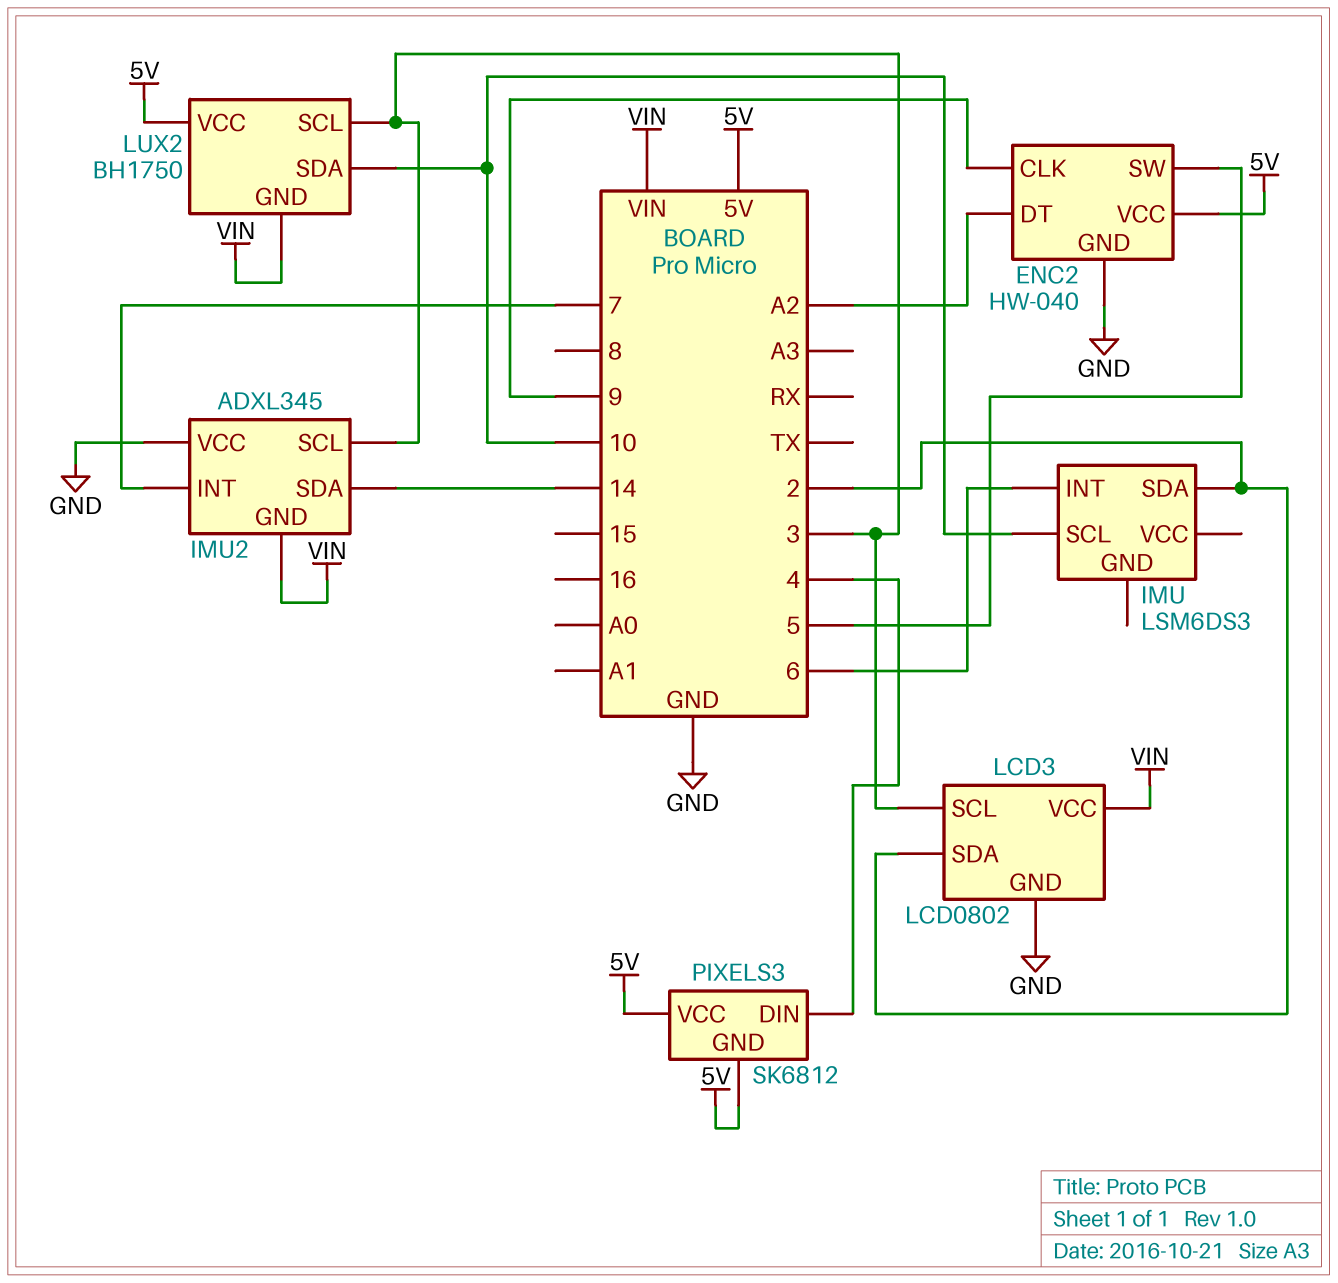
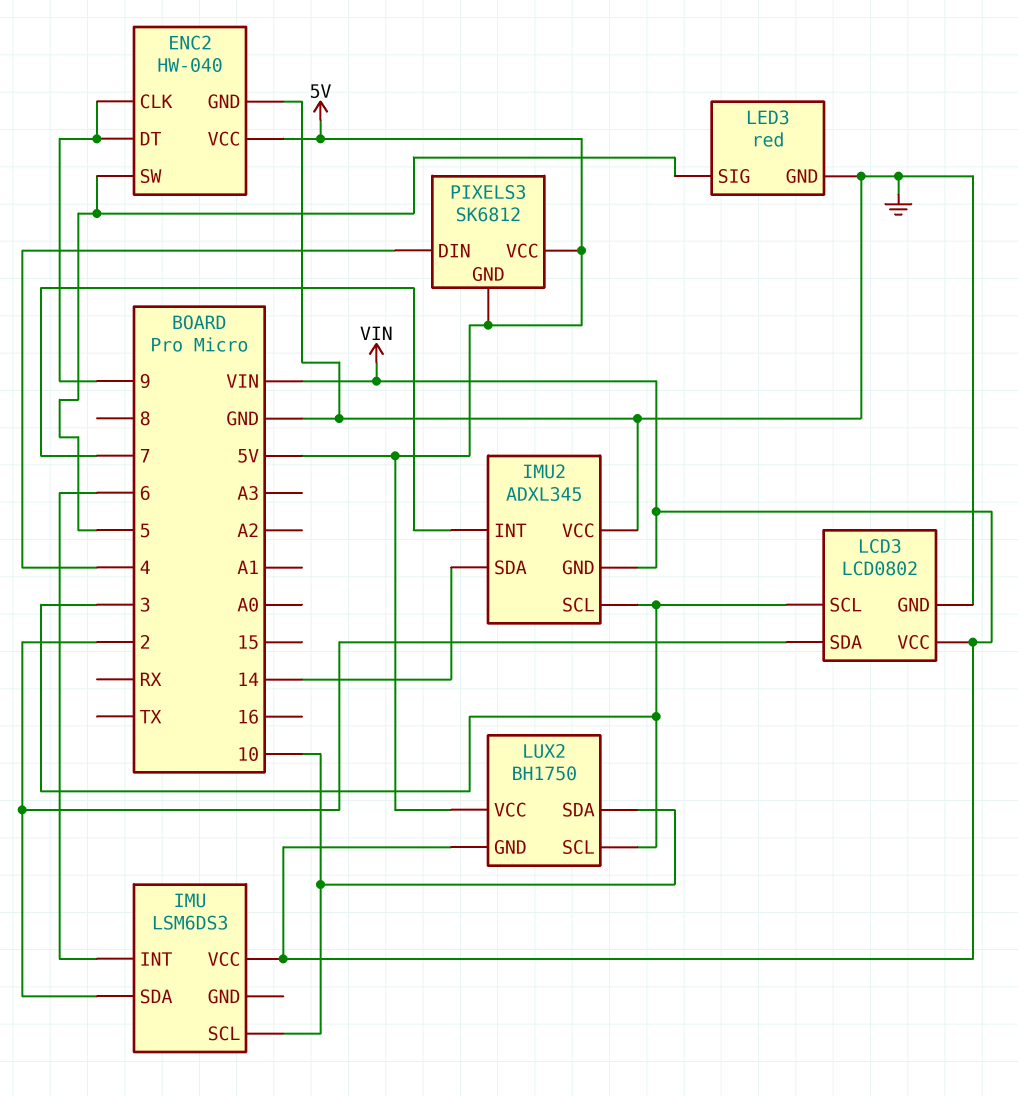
ENC2 pin DT: A2 -> 9
IMU pin VCC: none -> VIN
LED3: none -> red
LED3 pin GND: none -> GND
LED3 pin SIG: none -> 5

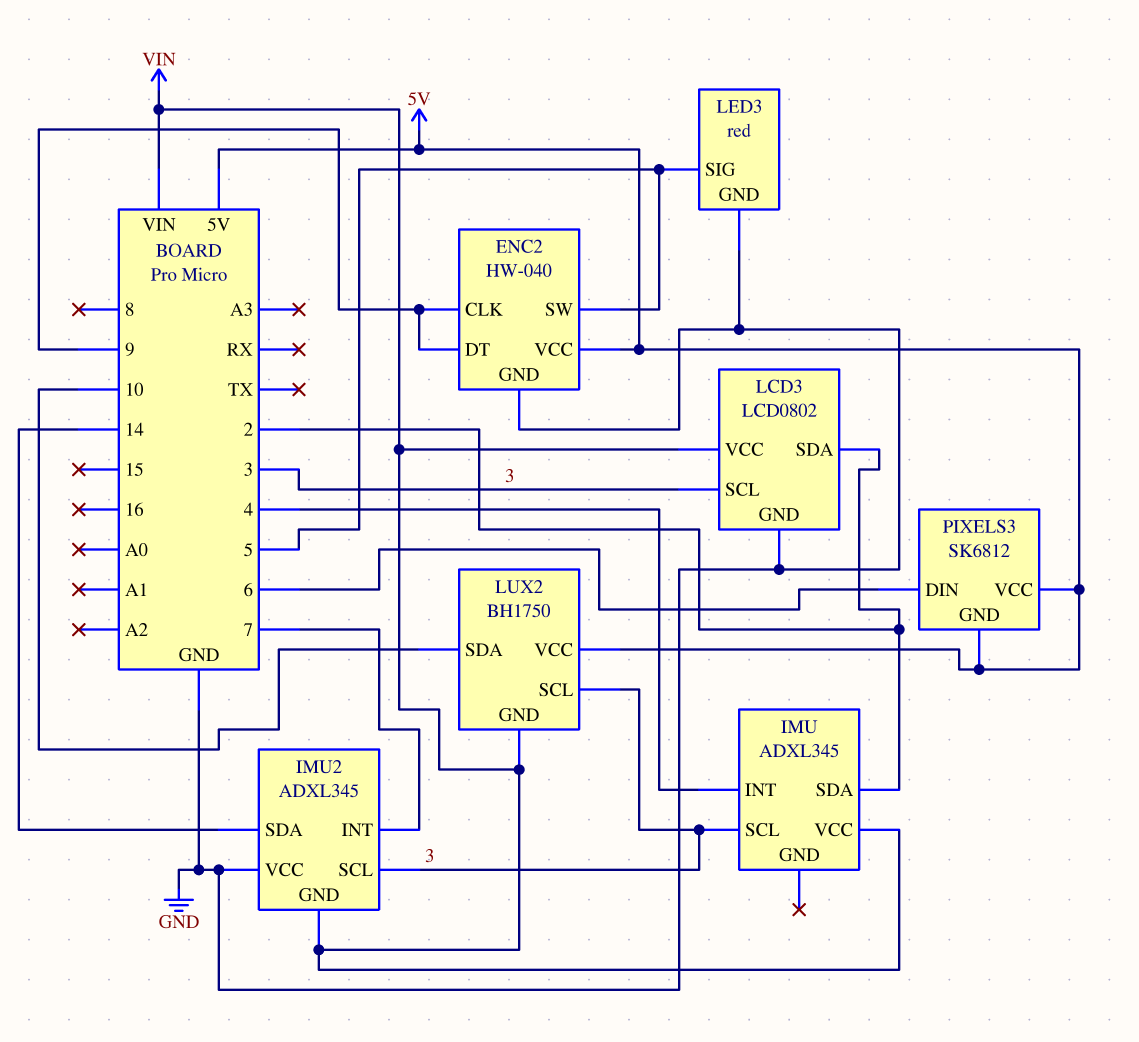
IMU: LSM6DS3 -> ADXL345
IMU pin INT: 6 -> 4
IMU pin SCL: 10 -> 3
PIXELS3 pin DIN: 4 -> 6

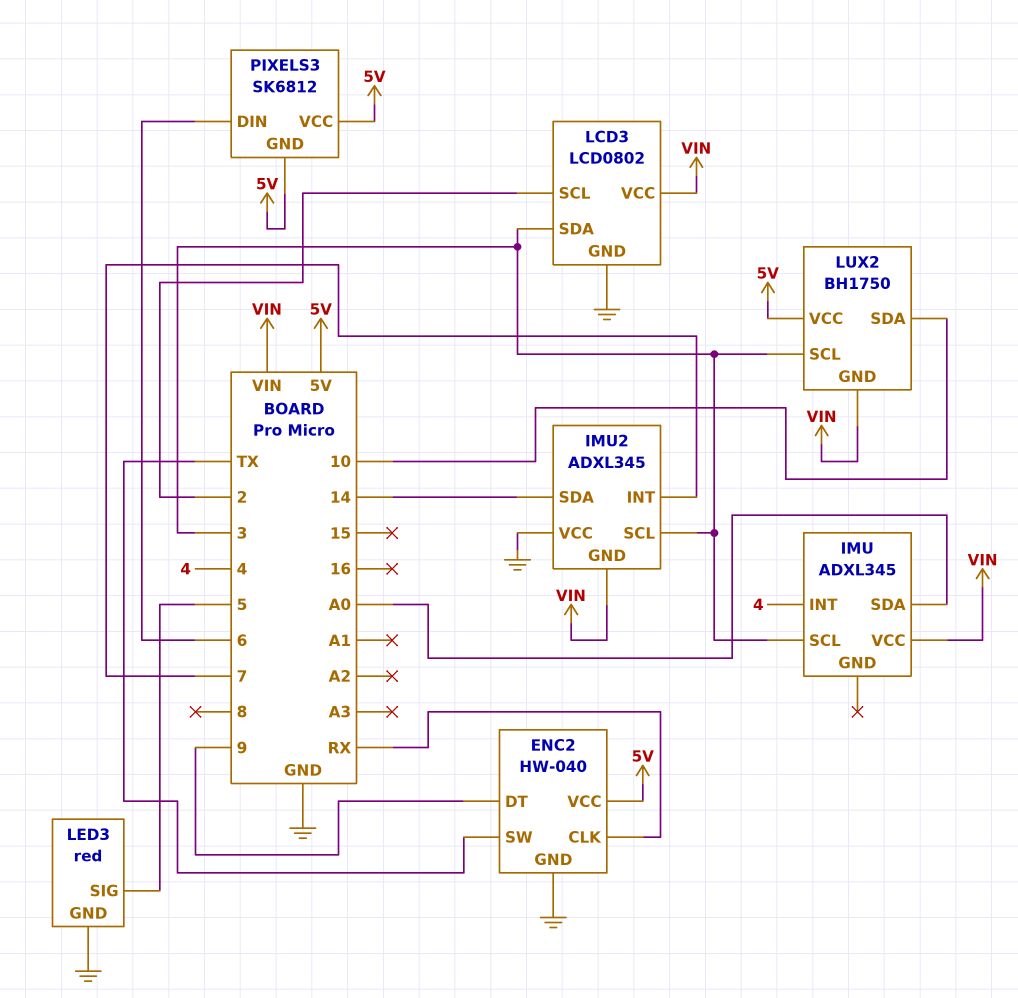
ENC2 pin CLK: 9 -> RX
ENC2 pin SW: 5 -> TX
IMU pin SDA: 2 -> A0
LCD3 pin SCL: 3 -> 2
LCD3 pin SDA: 2 -> 3

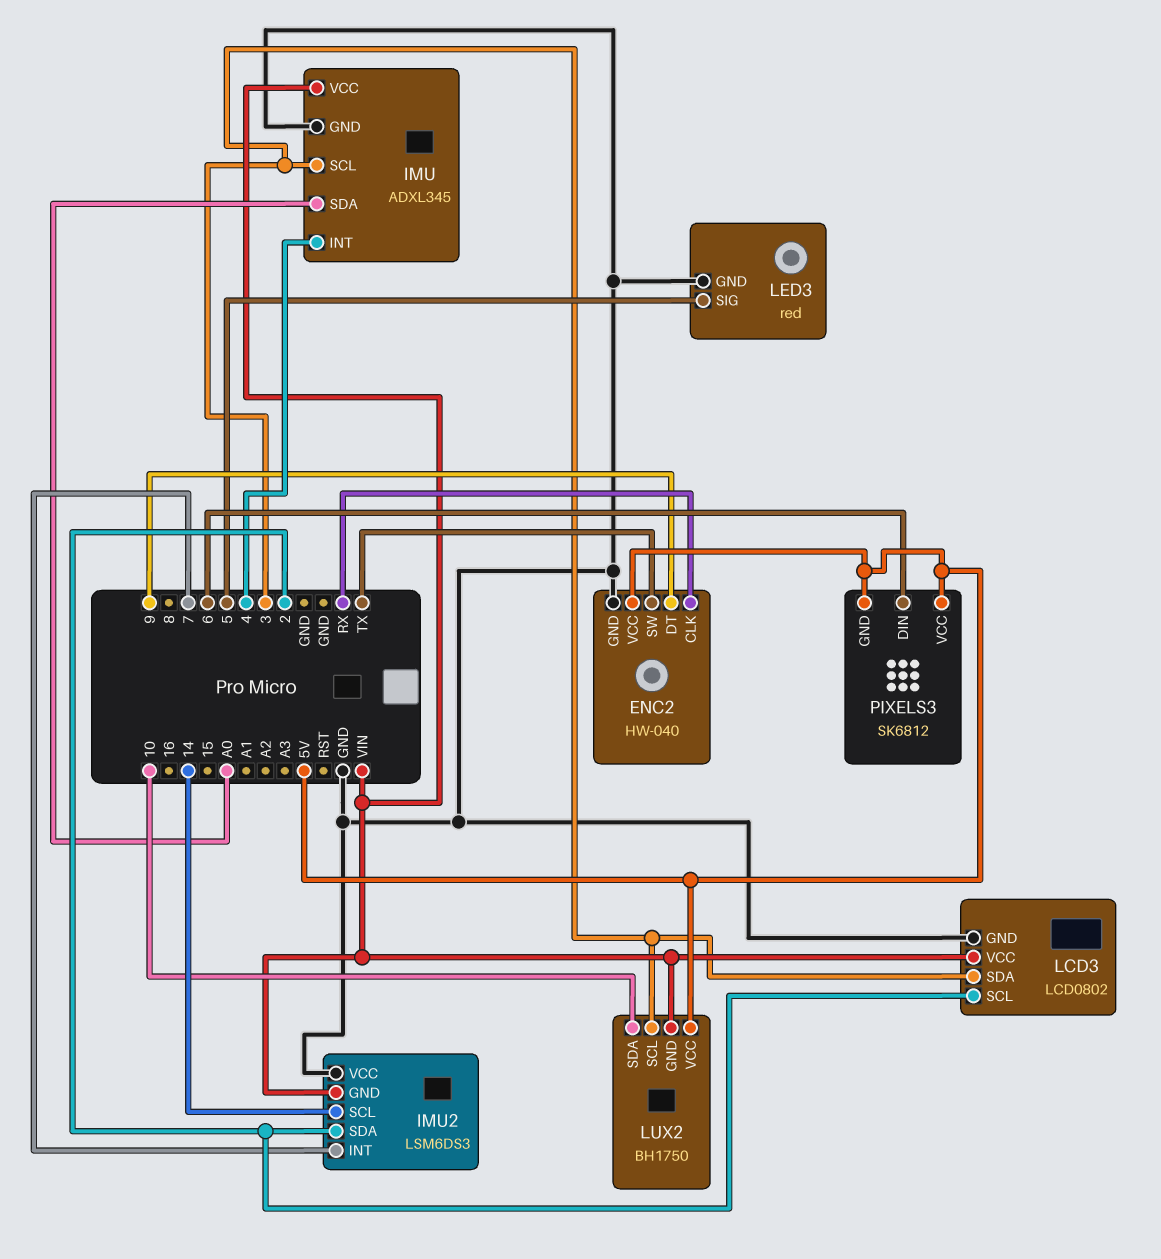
IMU pin GND: none -> GND
IMU2: ADXL345 -> LSM6DS3
IMU2 pin SCL: 3 -> 14
IMU2 pin SDA: 14 -> 2

